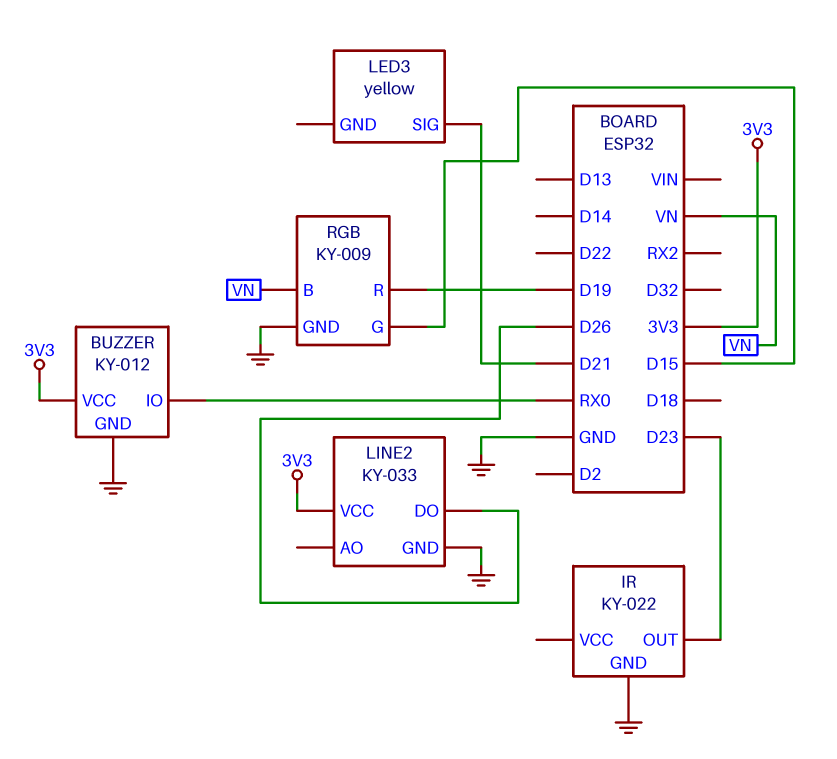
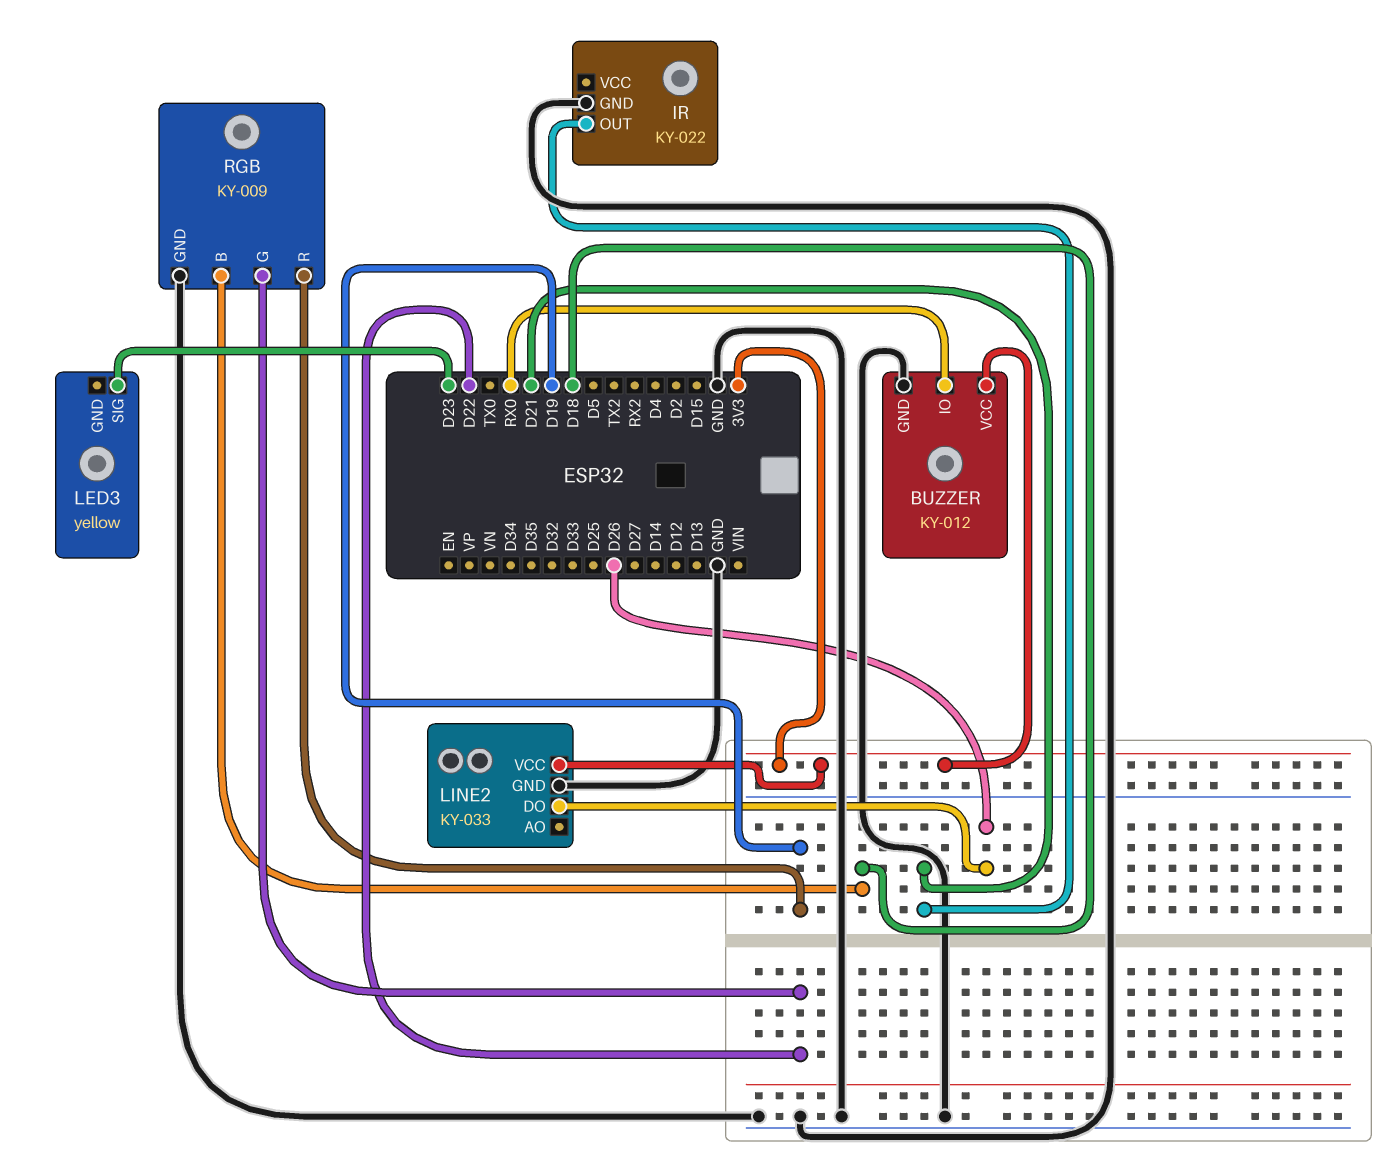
IR pin OUT: D23 -> D21
LED3 pin SIG: D21 -> D23
RGB pin B: VN -> D18
RGB pin G: D15 -> D22

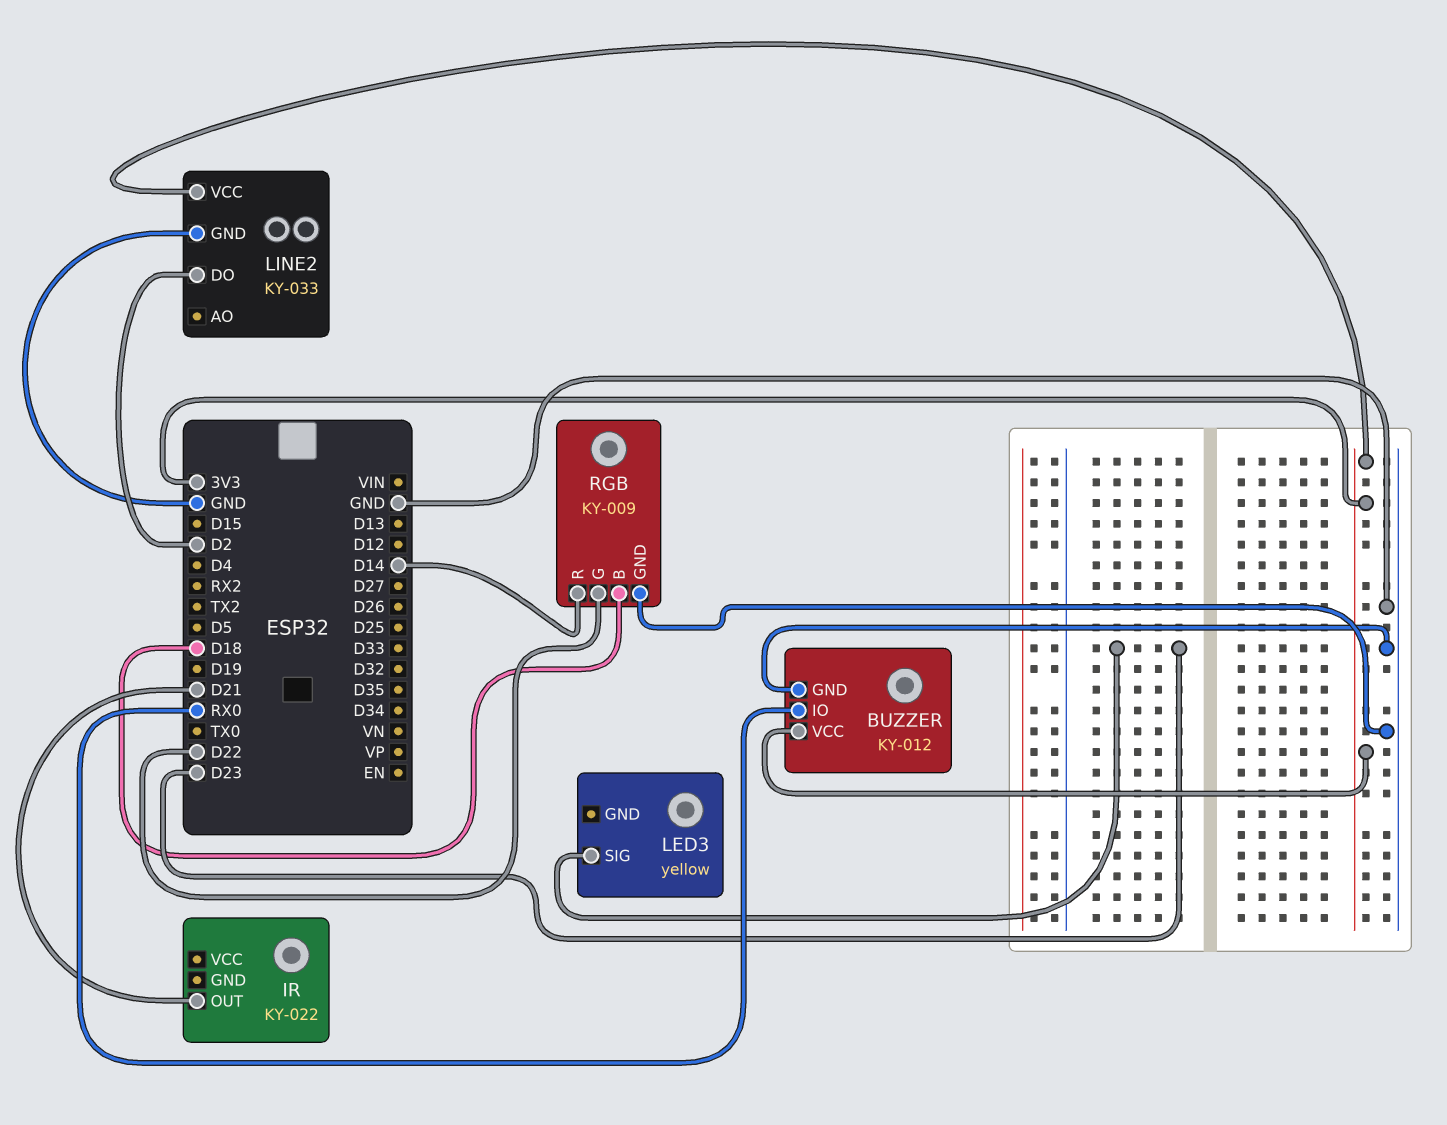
IR pin GND: GND -> none
LINE2 pin DO: D26 -> D2
RGB pin R: D19 -> D14

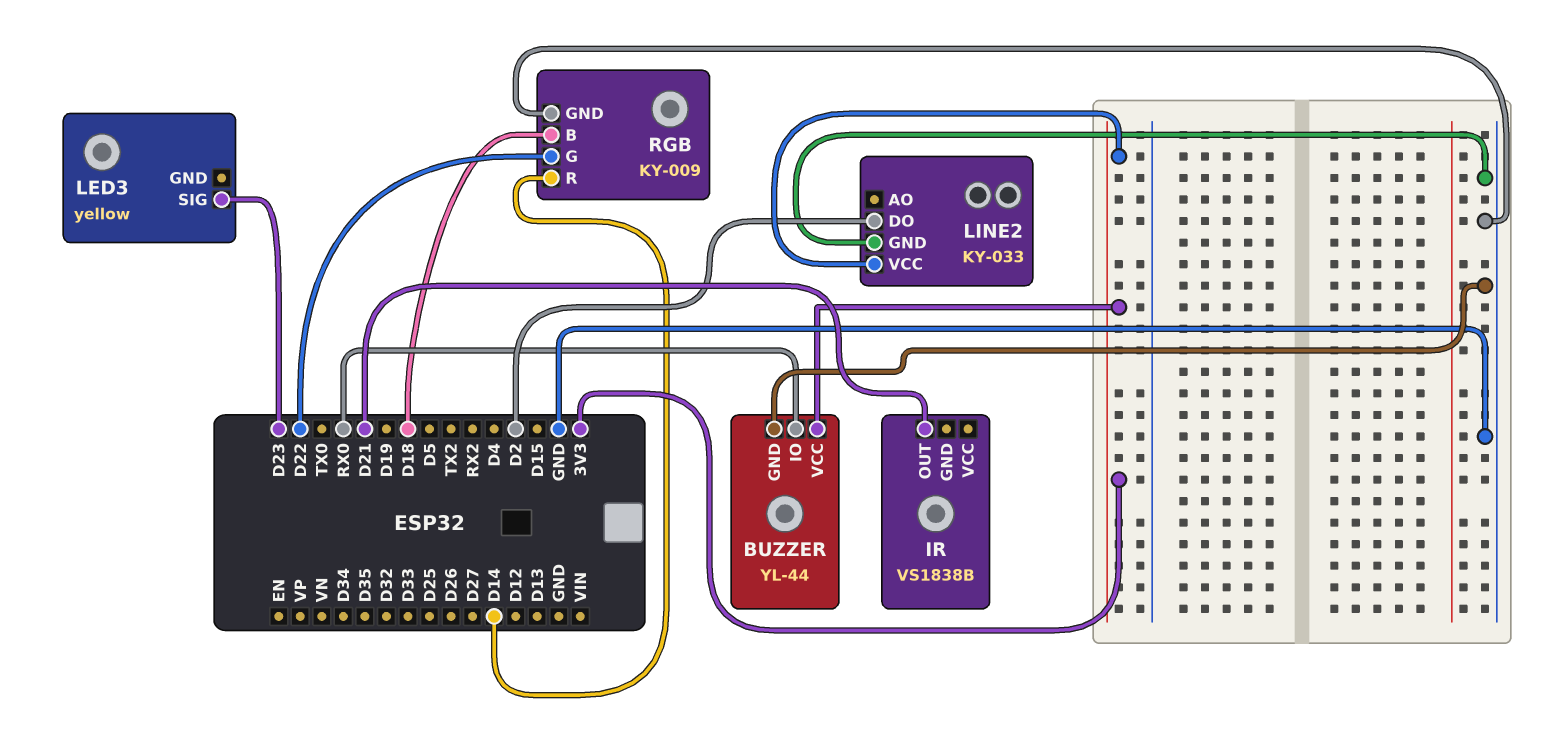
BUZZER: KY-012 -> YL-44
IR: KY-022 -> VS1838B

